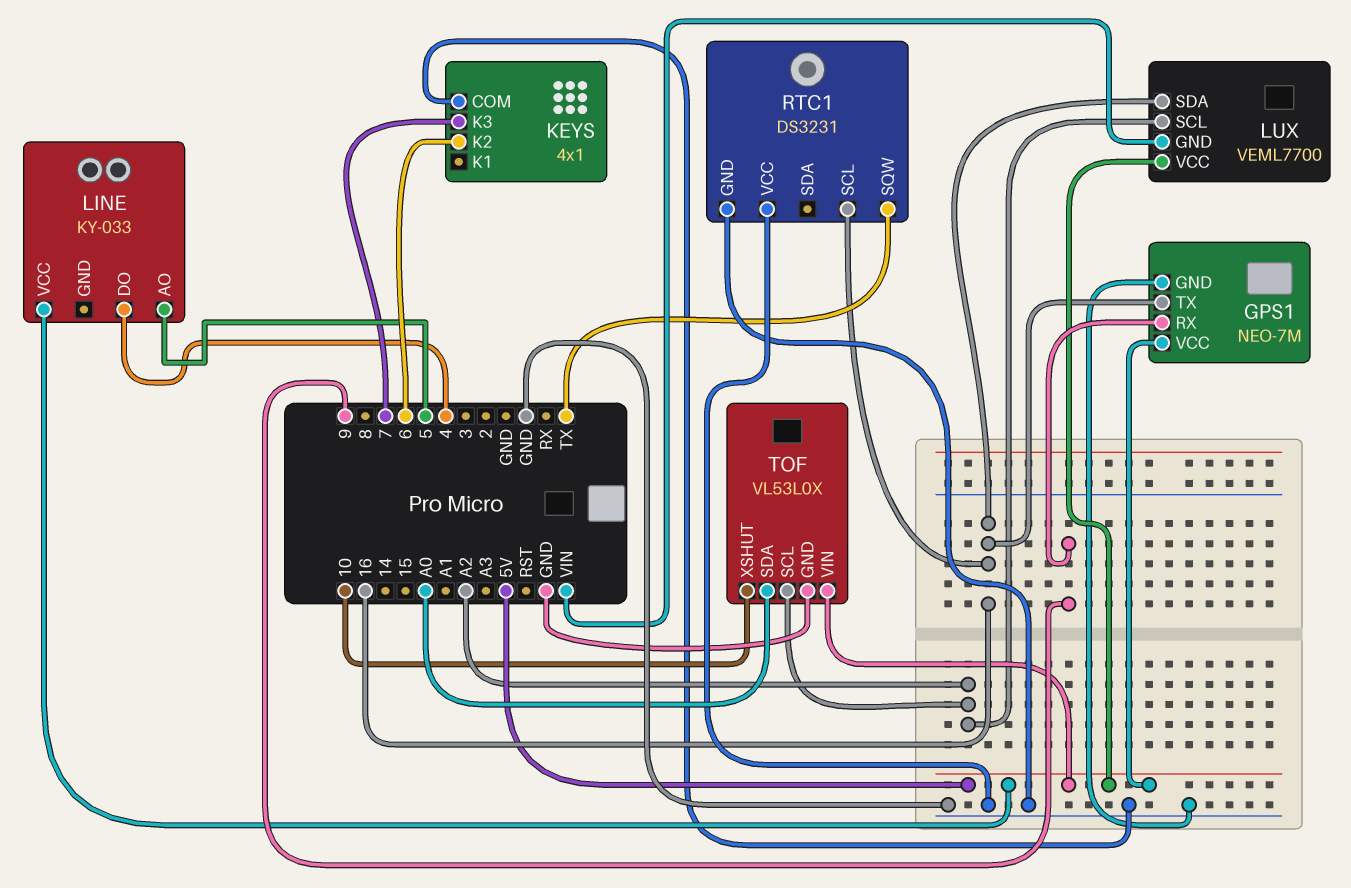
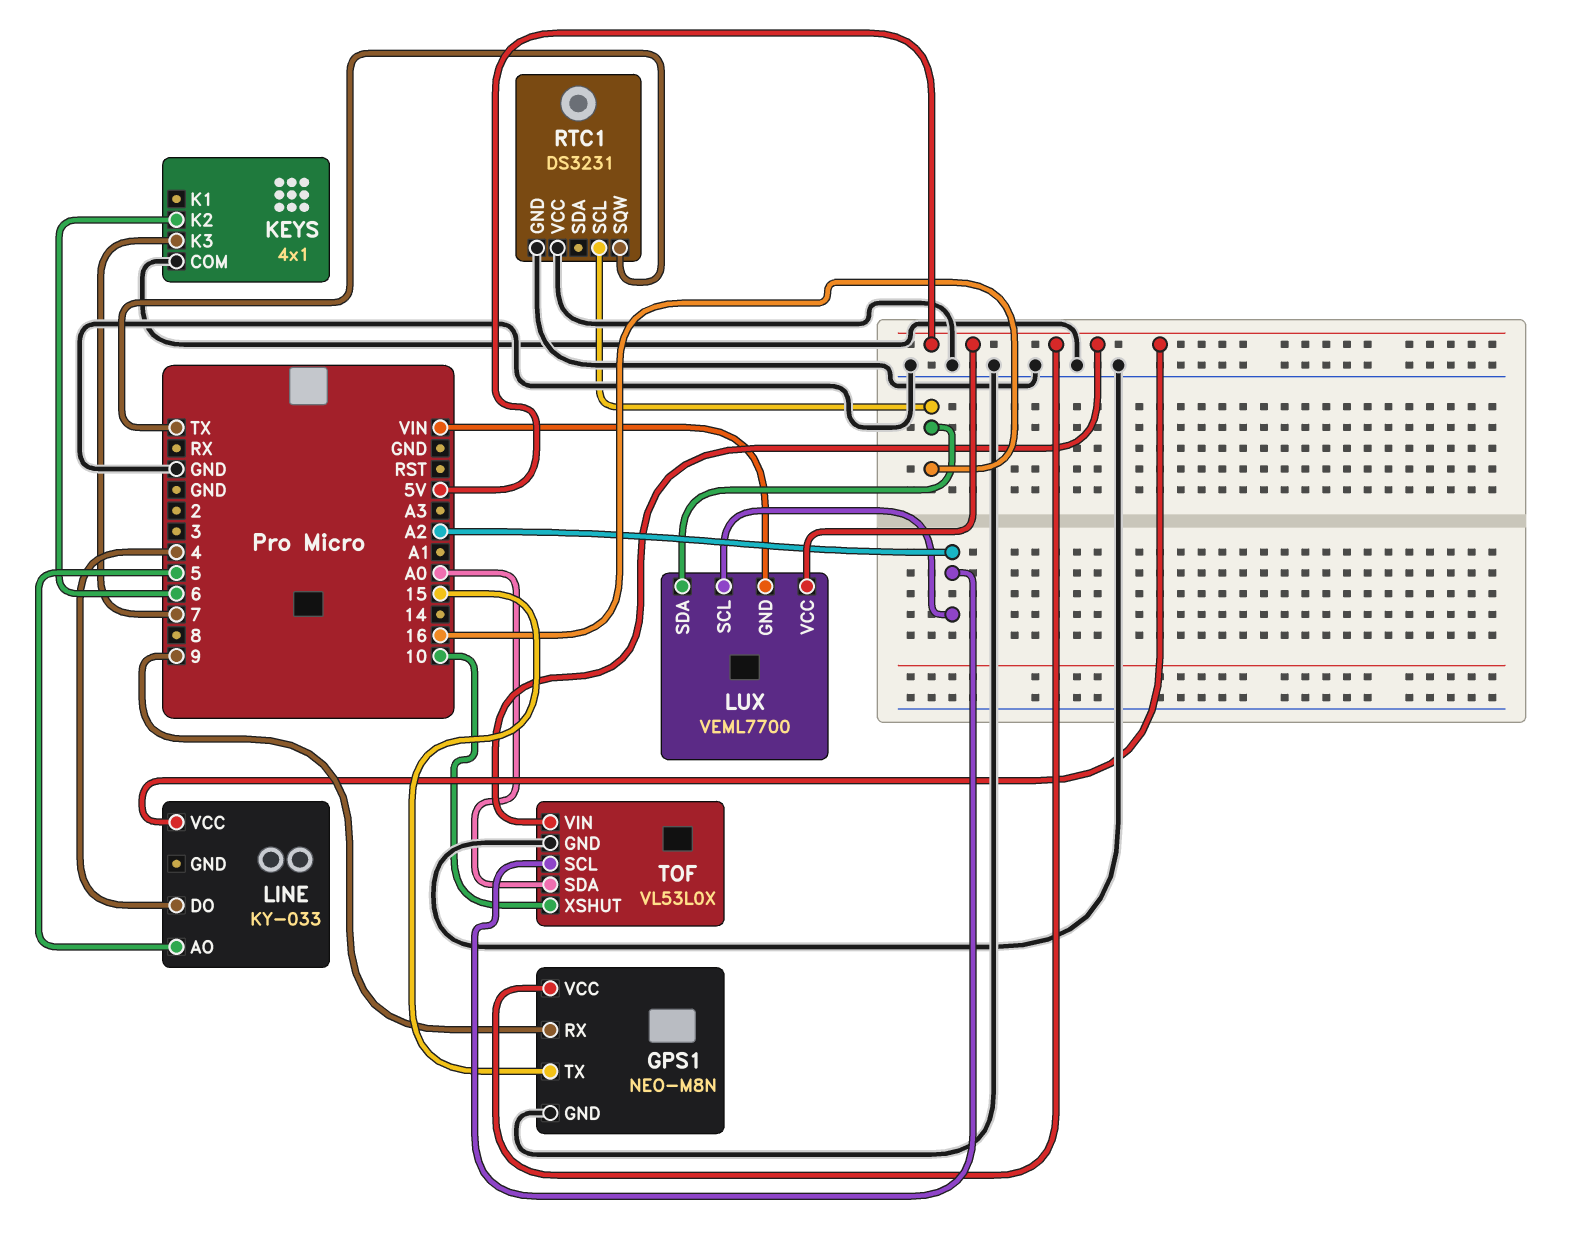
GPS1: NEO-7M -> NEO-M8N
GPS1 pin TX: 16 -> 15

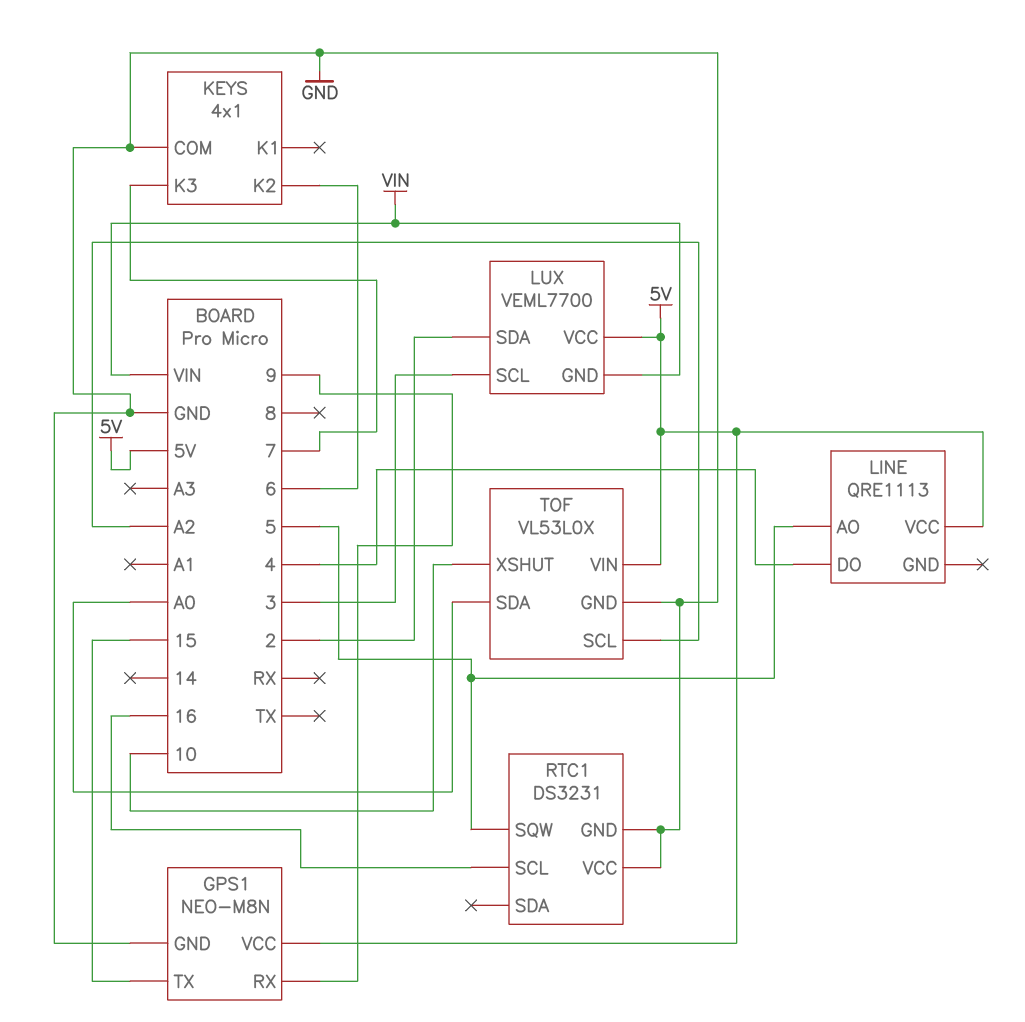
LINE: KY-033 -> QRE1113
LUX pin SCL: A2 -> 3
LUX pin SDA: 16 -> 2
RTC1 pin SQW: TX -> 5

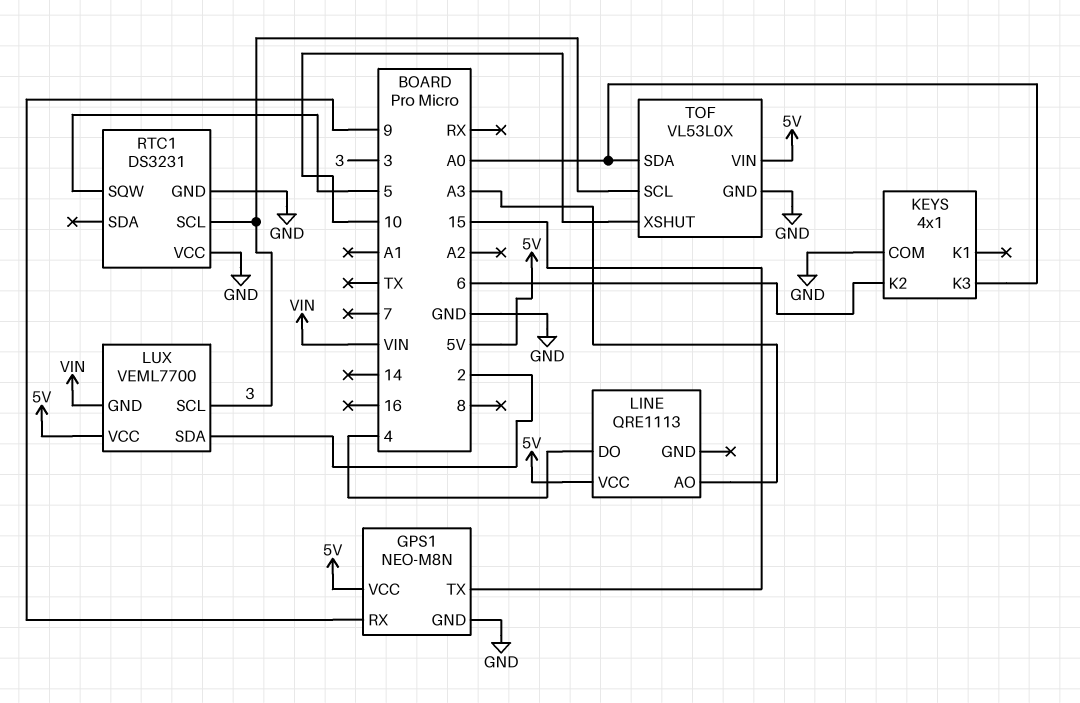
KEYS pin K3: 7 -> A0
LINE pin AO: 5 -> A3
RTC1 pin SCL: 16 -> 3
TOF pin SCL: A2 -> 3

